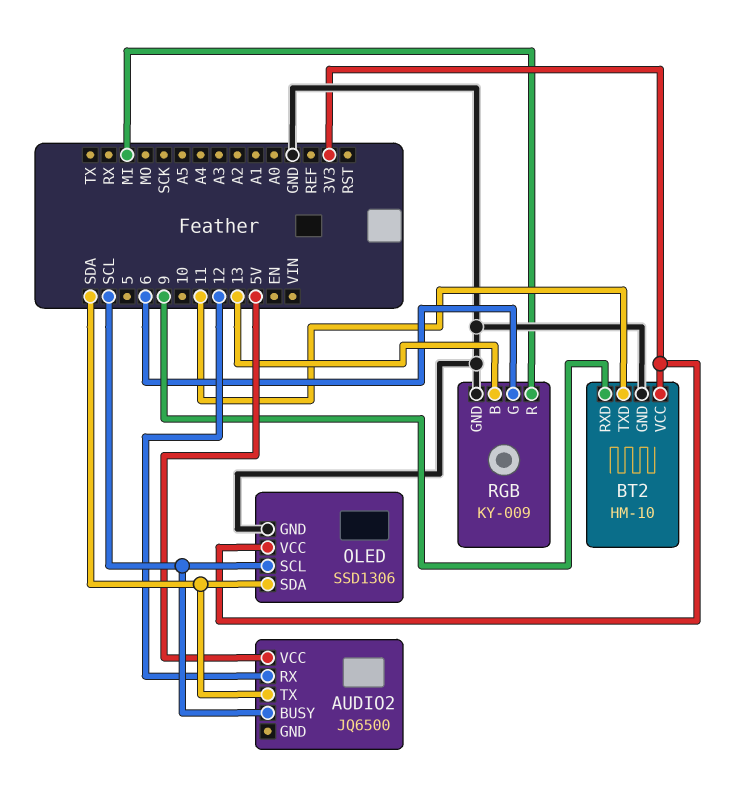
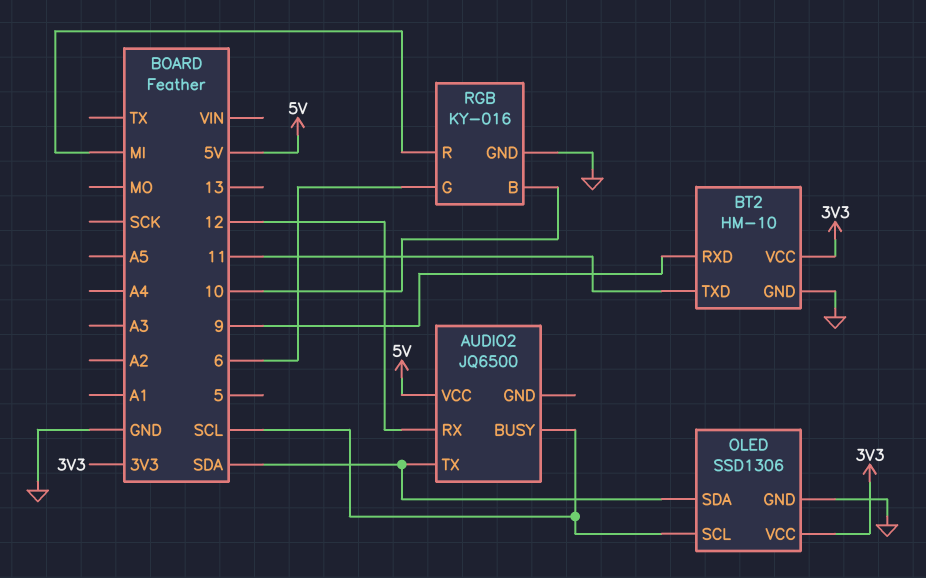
RGB: KY-009 -> KY-016
RGB pin B: 13 -> 10

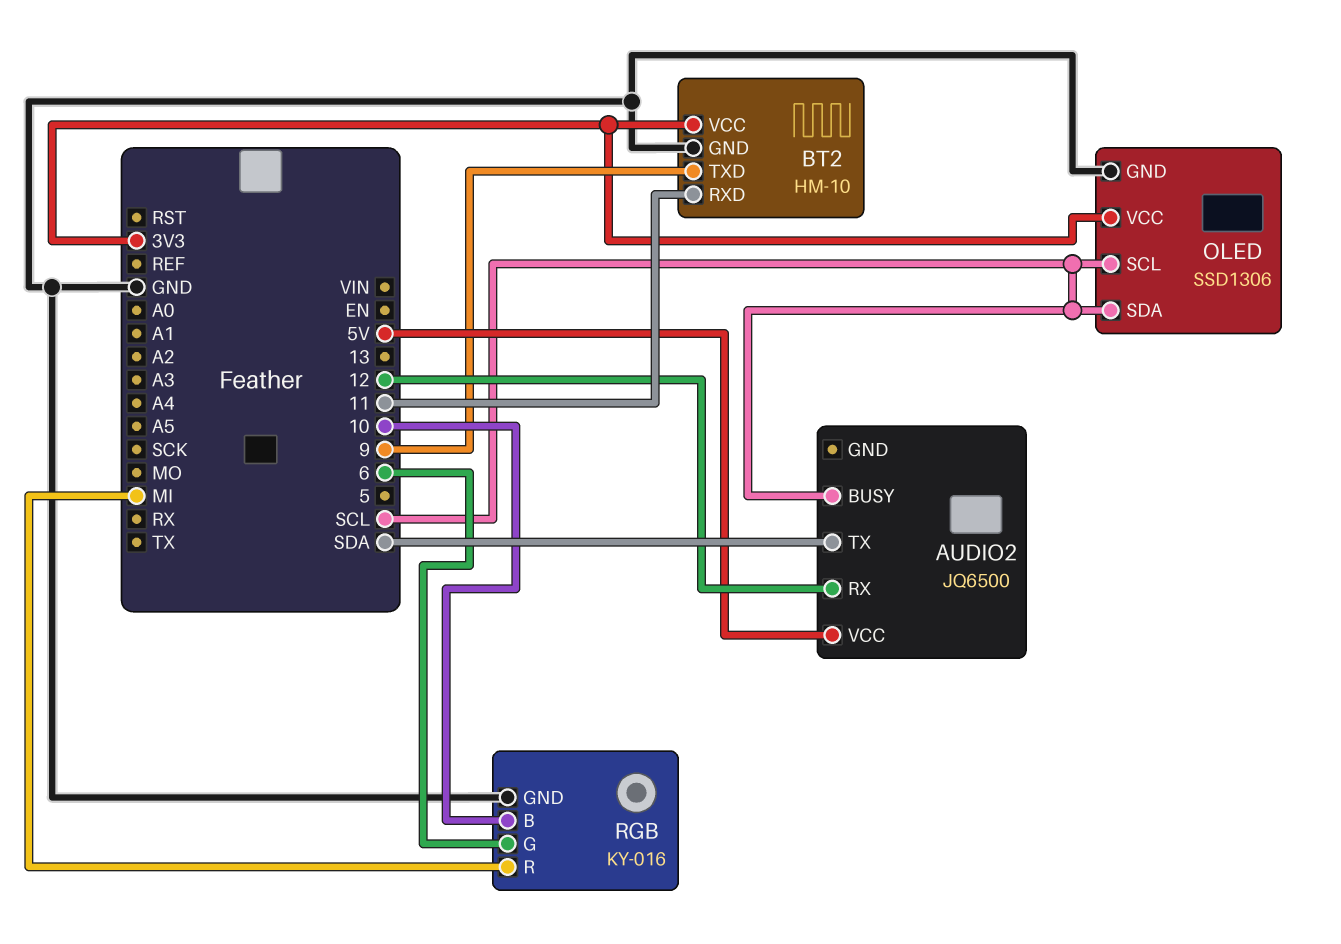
BT2 pin RXD: 9 -> 11
BT2 pin TXD: 11 -> 9
OLED pin SDA: SDA -> SCL

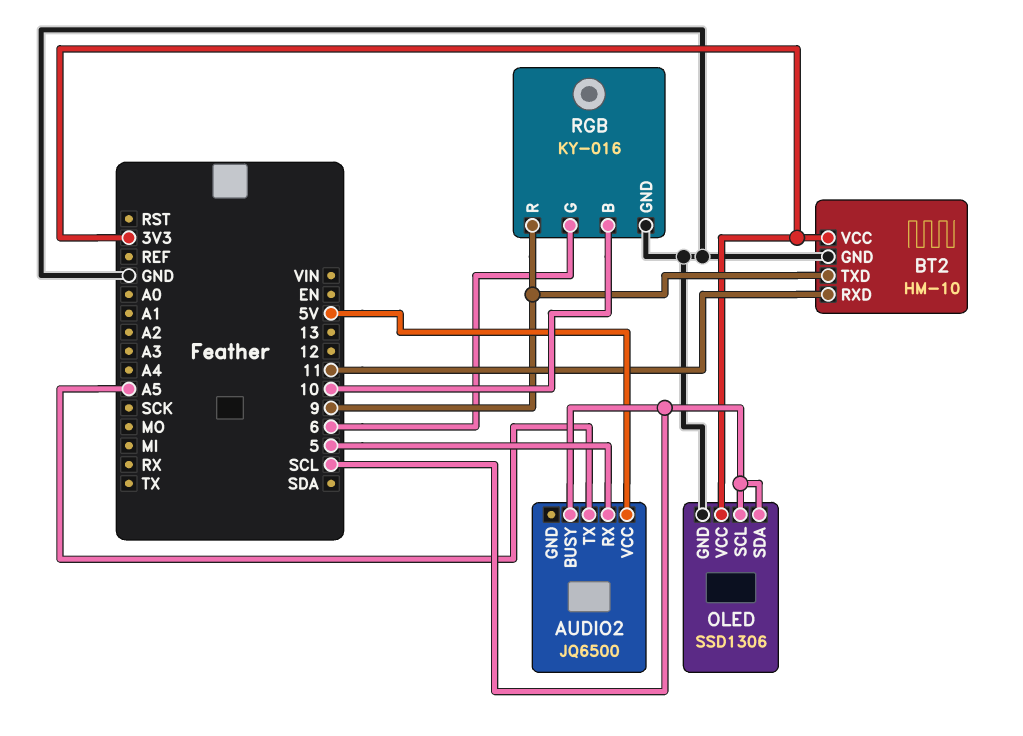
AUDIO2 pin RX: 12 -> 5
AUDIO2 pin TX: SDA -> A5
RGB pin R: MI -> 9

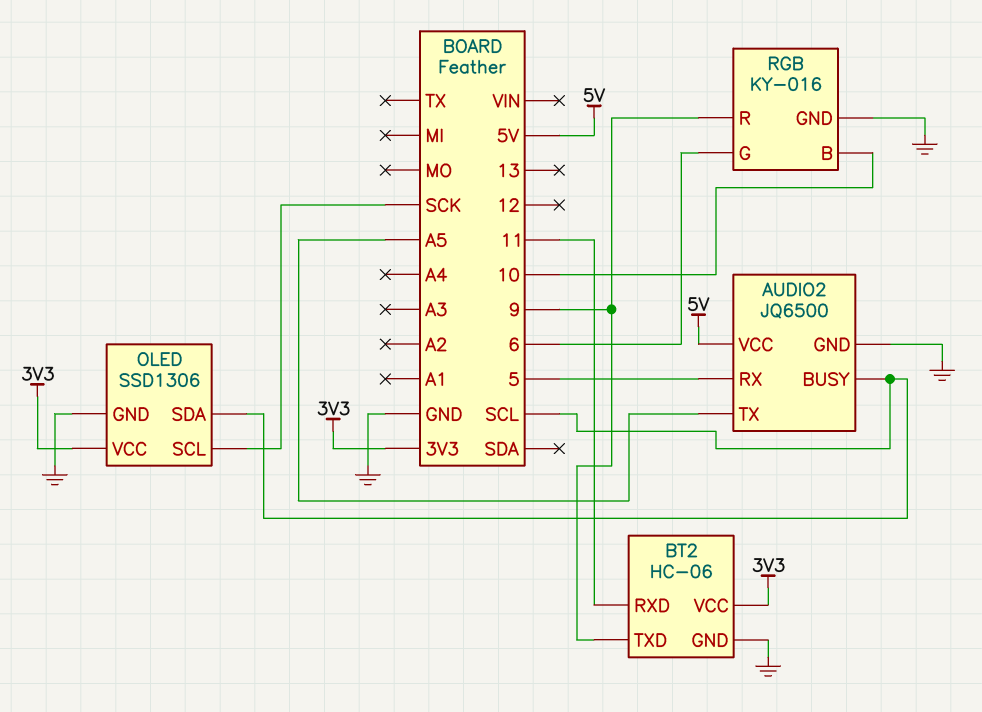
AUDIO2 pin GND: none -> GND
BT2: HM-10 -> HC-06
OLED pin SCL: SCL -> SCK

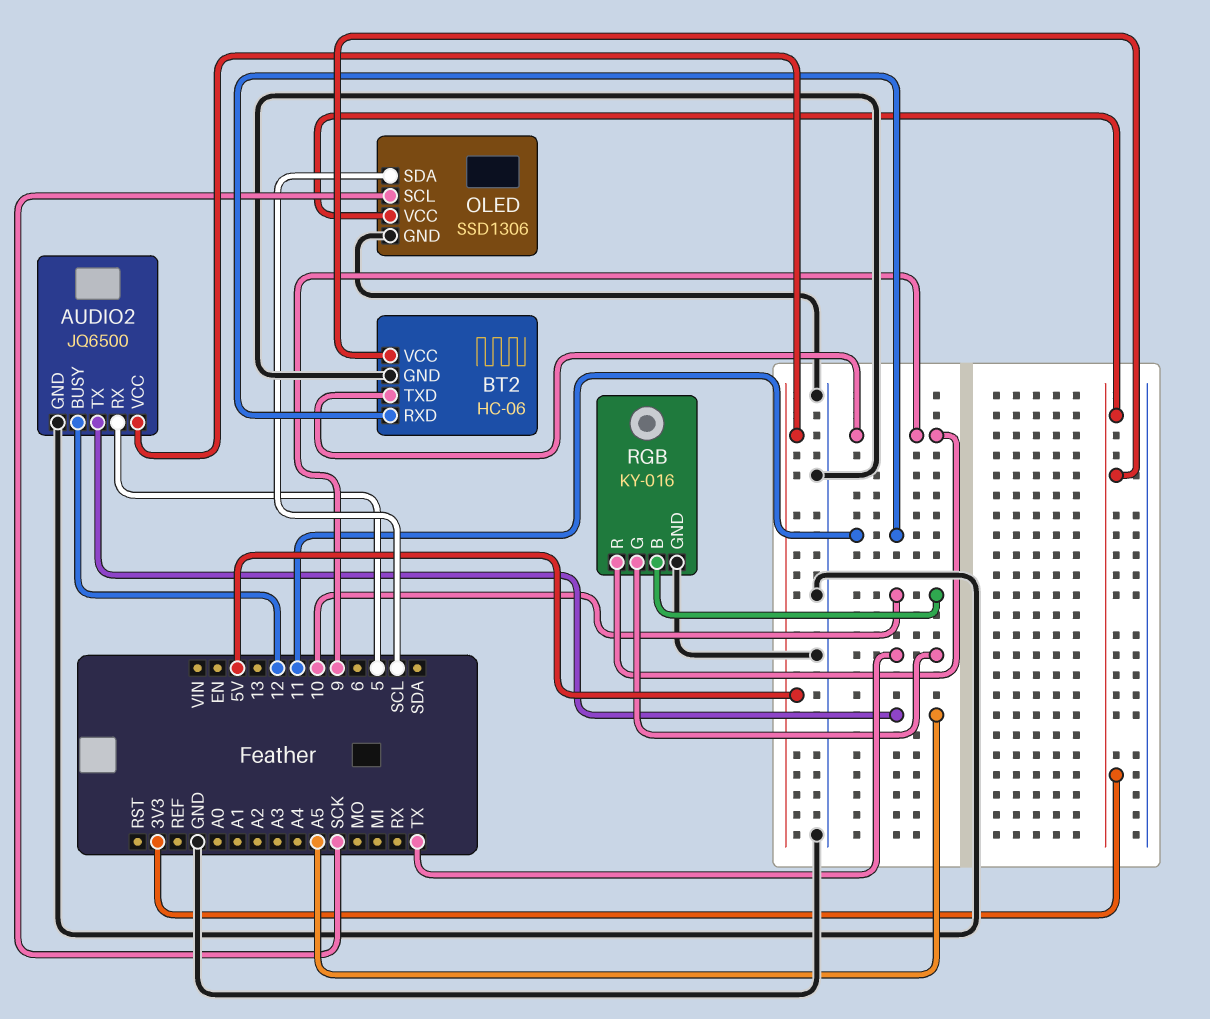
AUDIO2 pin BUSY: SCL -> 12
RGB pin G: 6 -> TX

